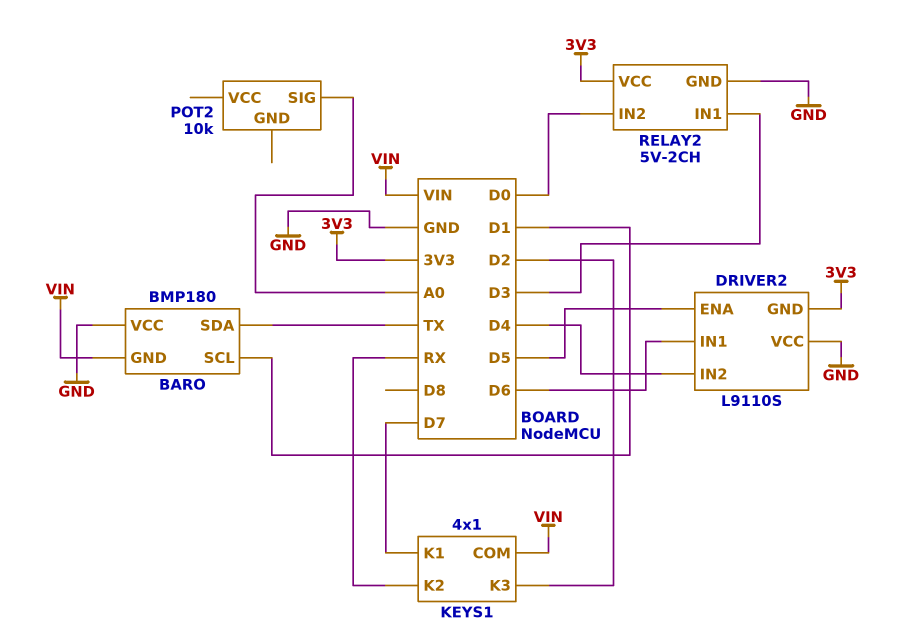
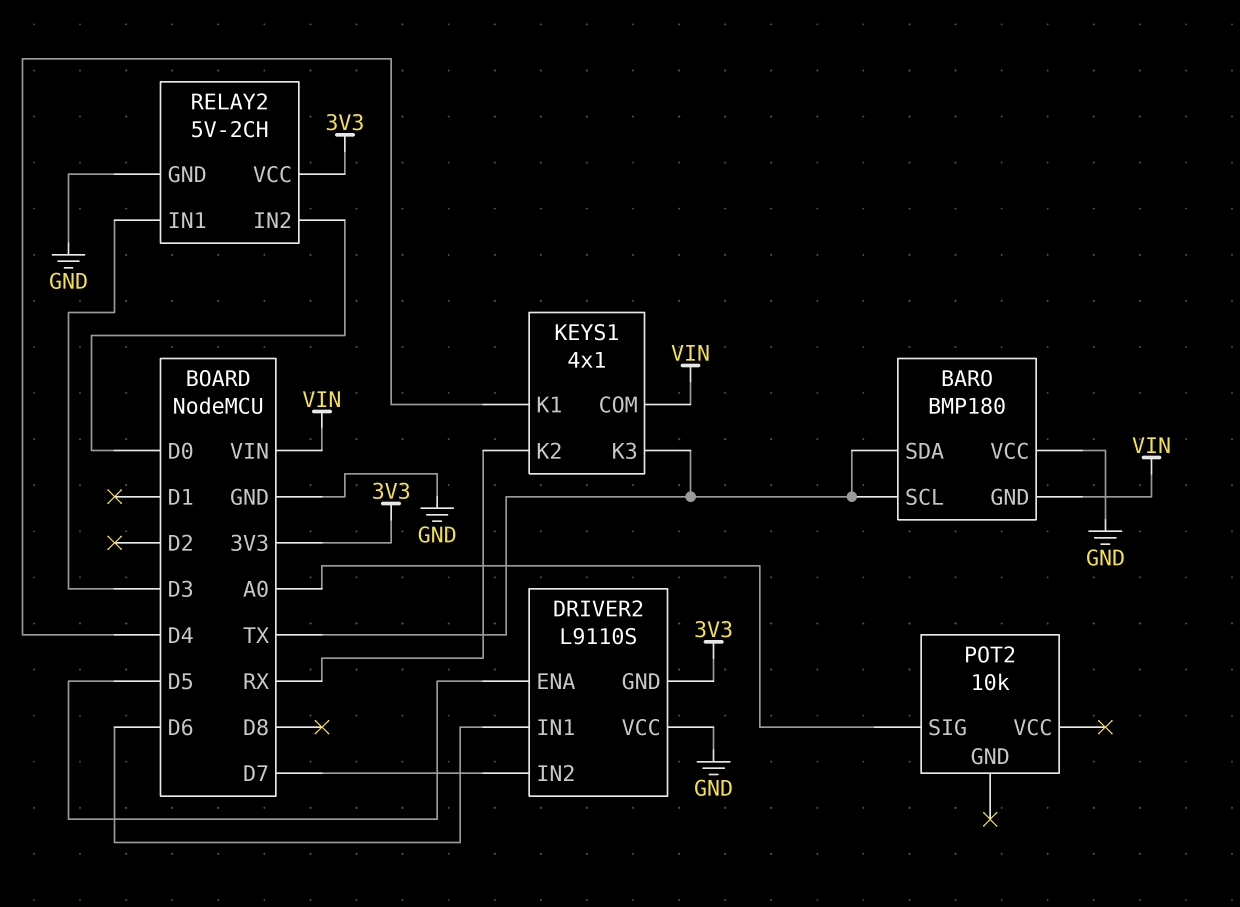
BARO pin SCL: D1 -> TX
DRIVER2 pin IN2: D4 -> D7
KEYS1 pin K1: D7 -> D4
KEYS1 pin K3: D2 -> TX

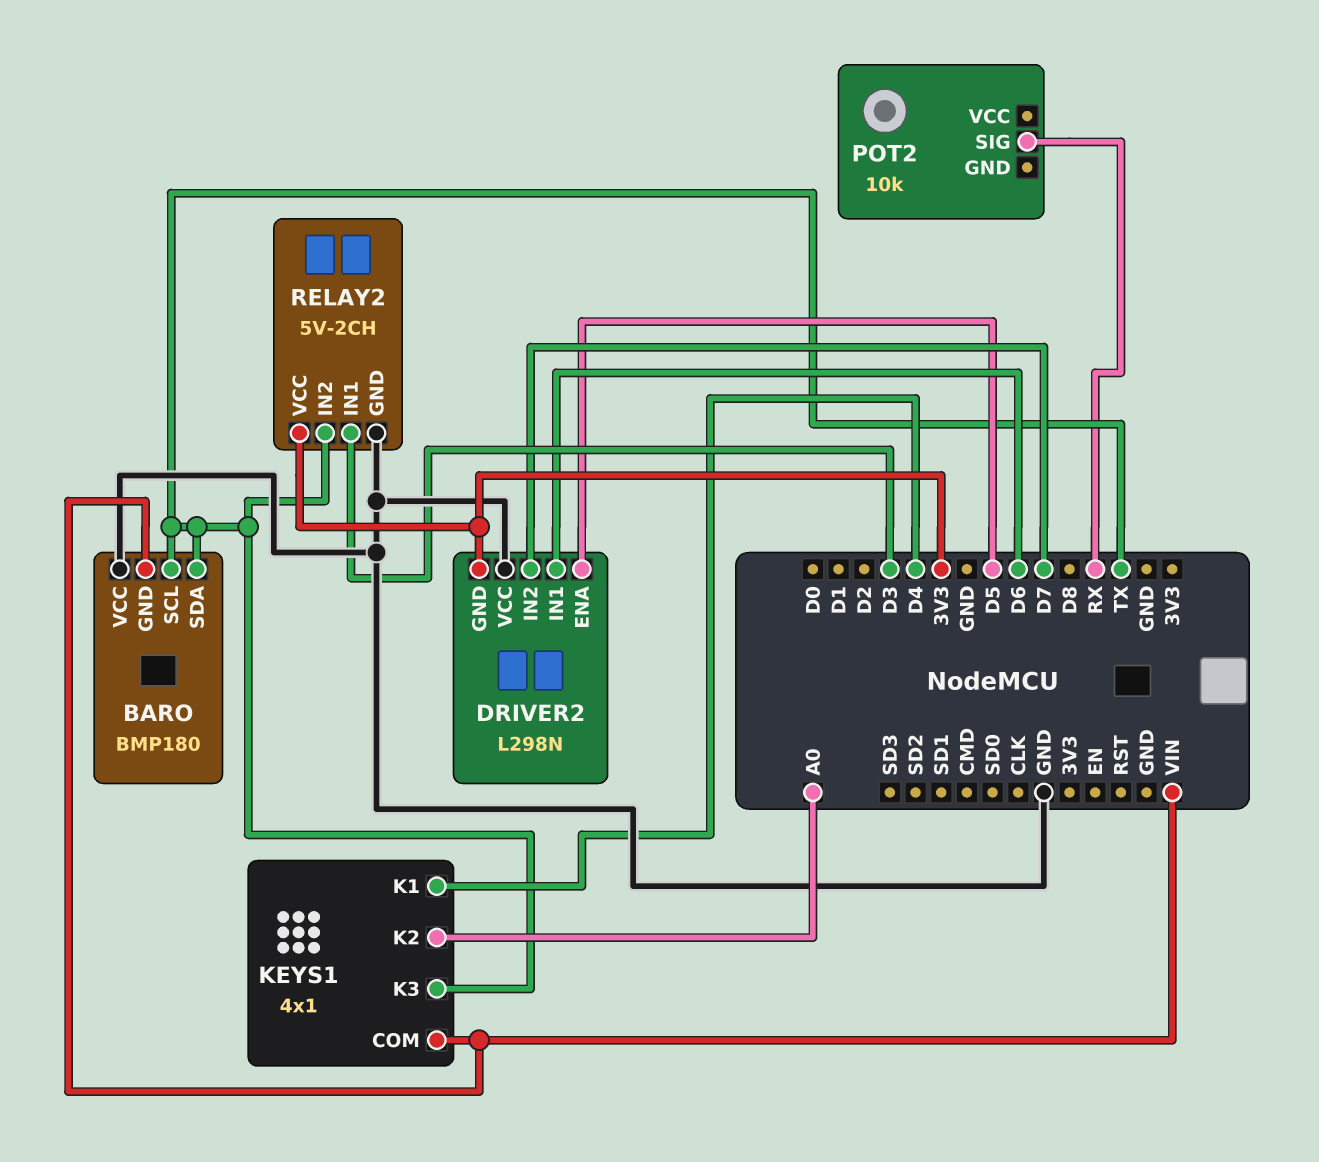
DRIVER2: L9110S -> L298N
KEYS1 pin K2: RX -> A0
POT2 pin SIG: A0 -> RX
RELAY2 pin IN2: D0 -> TX

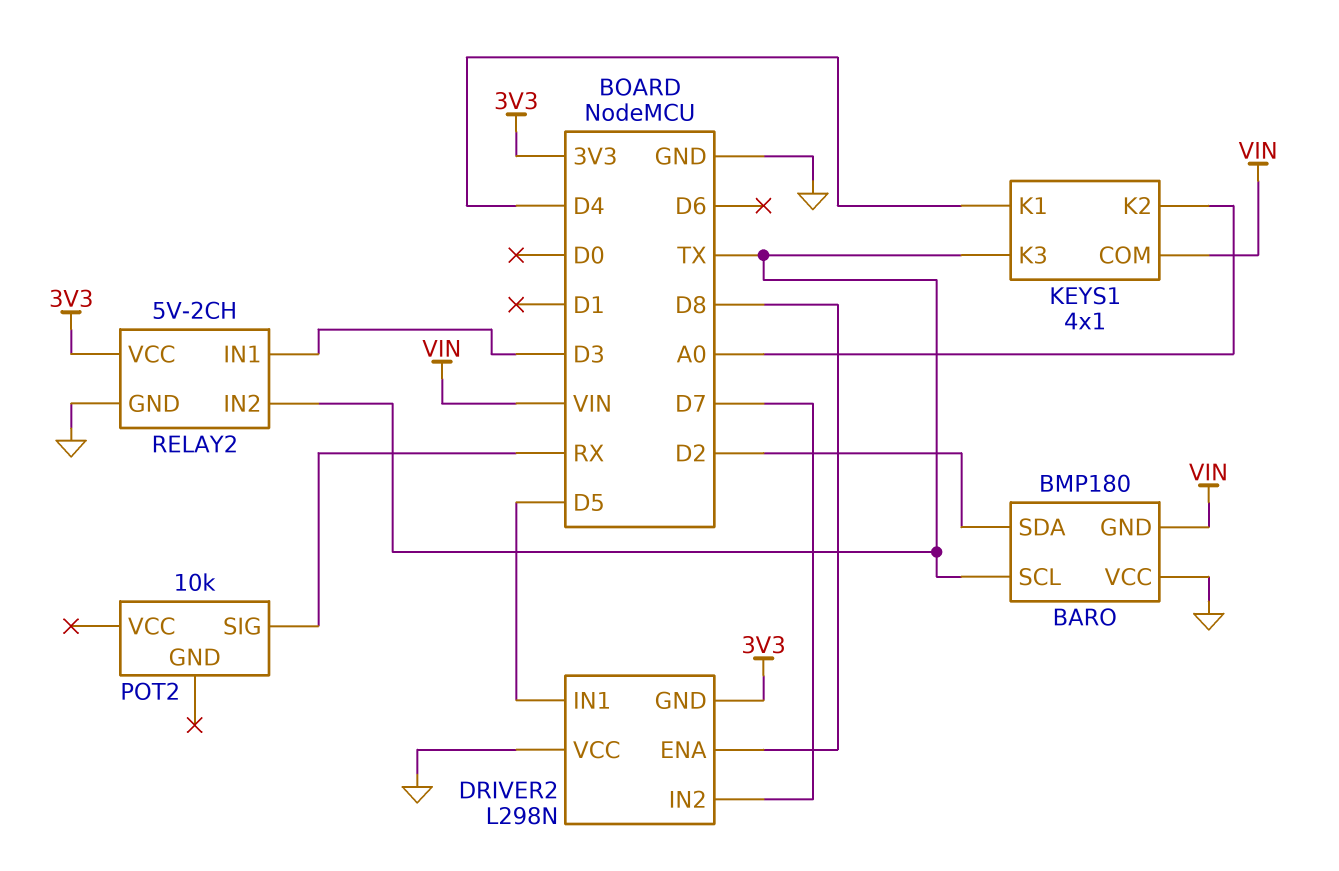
BARO pin SDA: TX -> D2
DRIVER2 pin ENA: D5 -> D8
DRIVER2 pin IN1: D6 -> D5

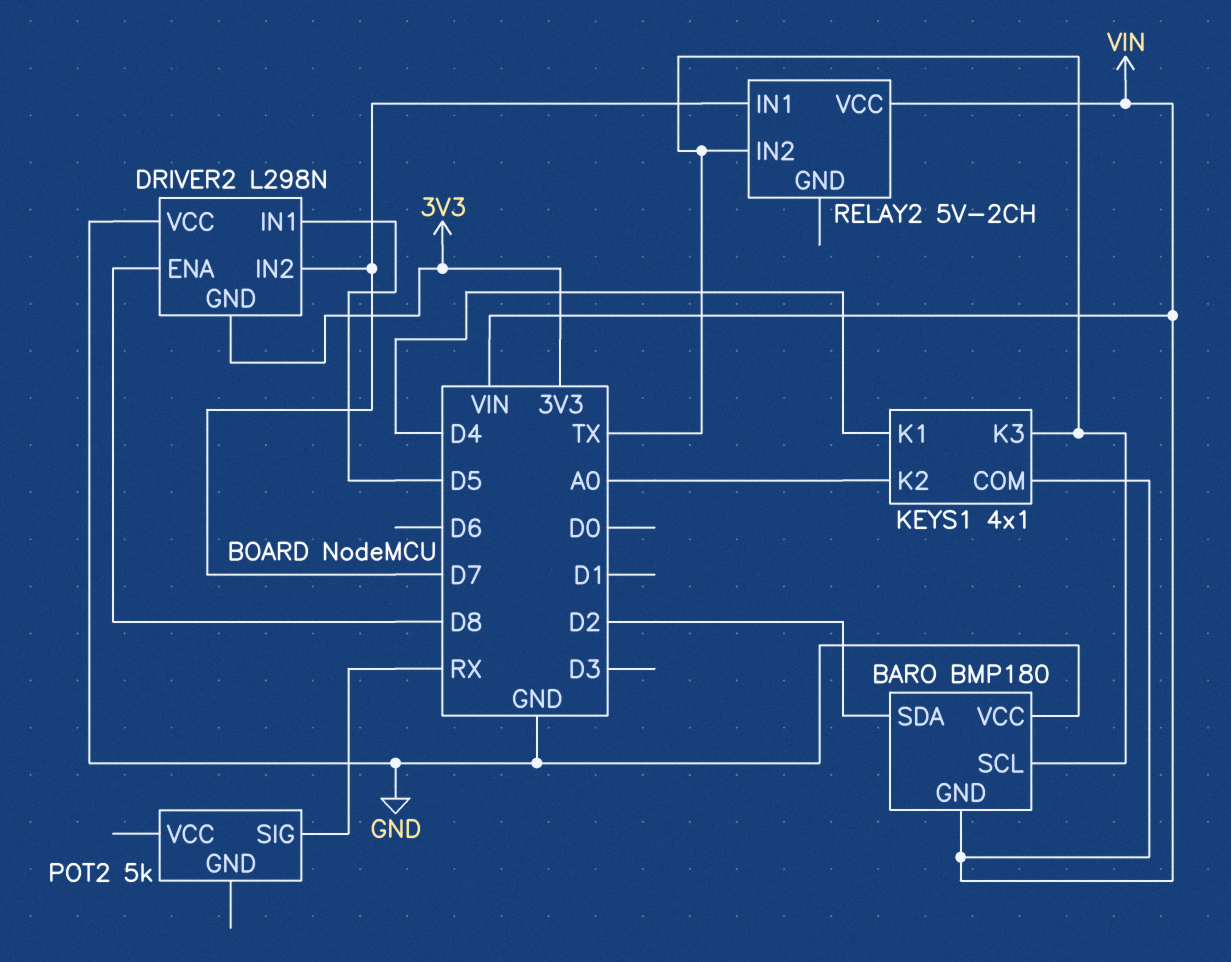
POT2: 10k -> 5k
RELAY2 pin GND: GND -> none
RELAY2 pin IN1: D3 -> D7
RELAY2 pin VCC: 3V3 -> VIN

